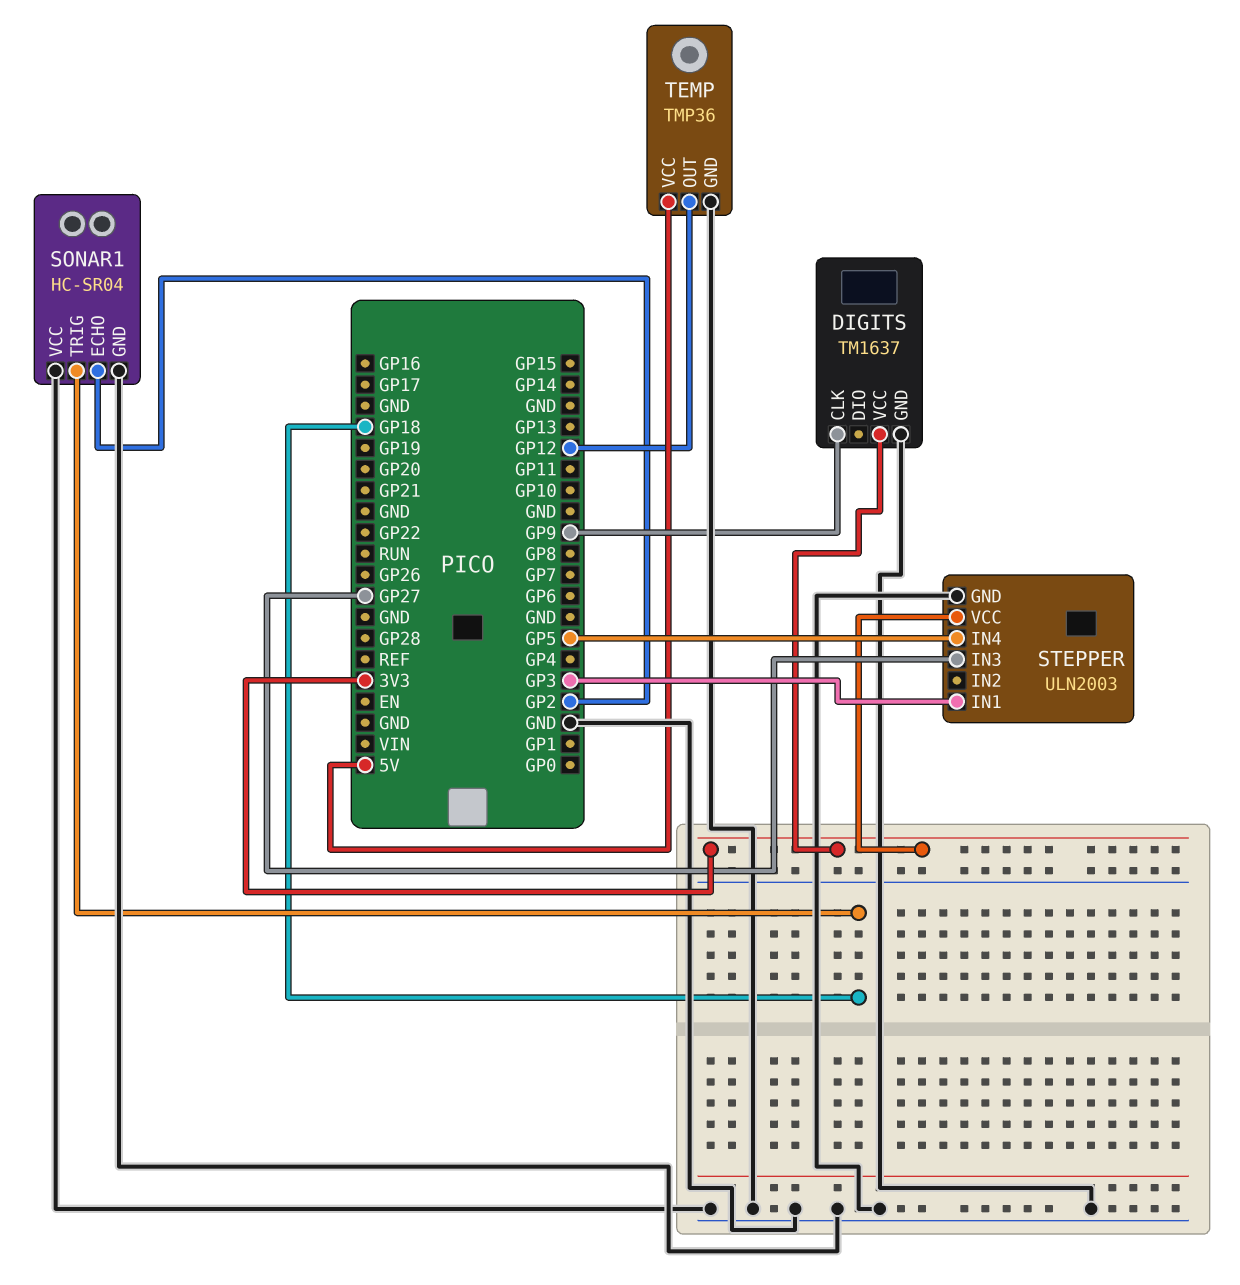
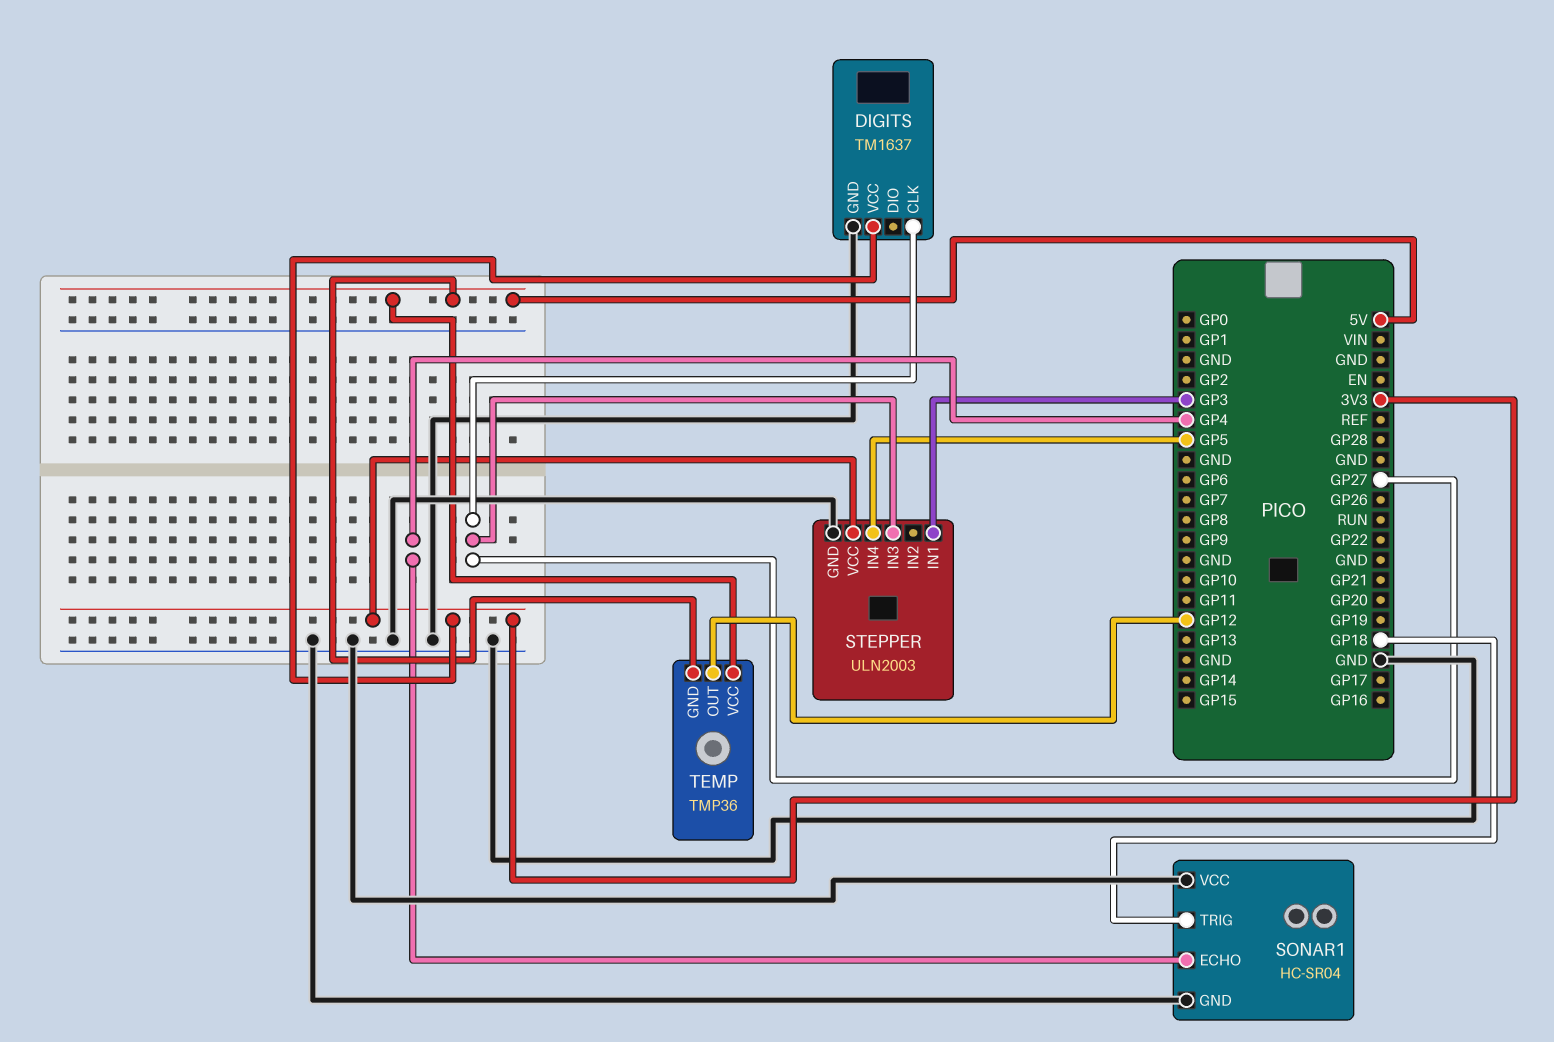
DIGITS pin CLK: GP9 -> GP27
SONAR1 pin ECHO: GP2 -> GP4
TEMP pin GND: GND -> 5V

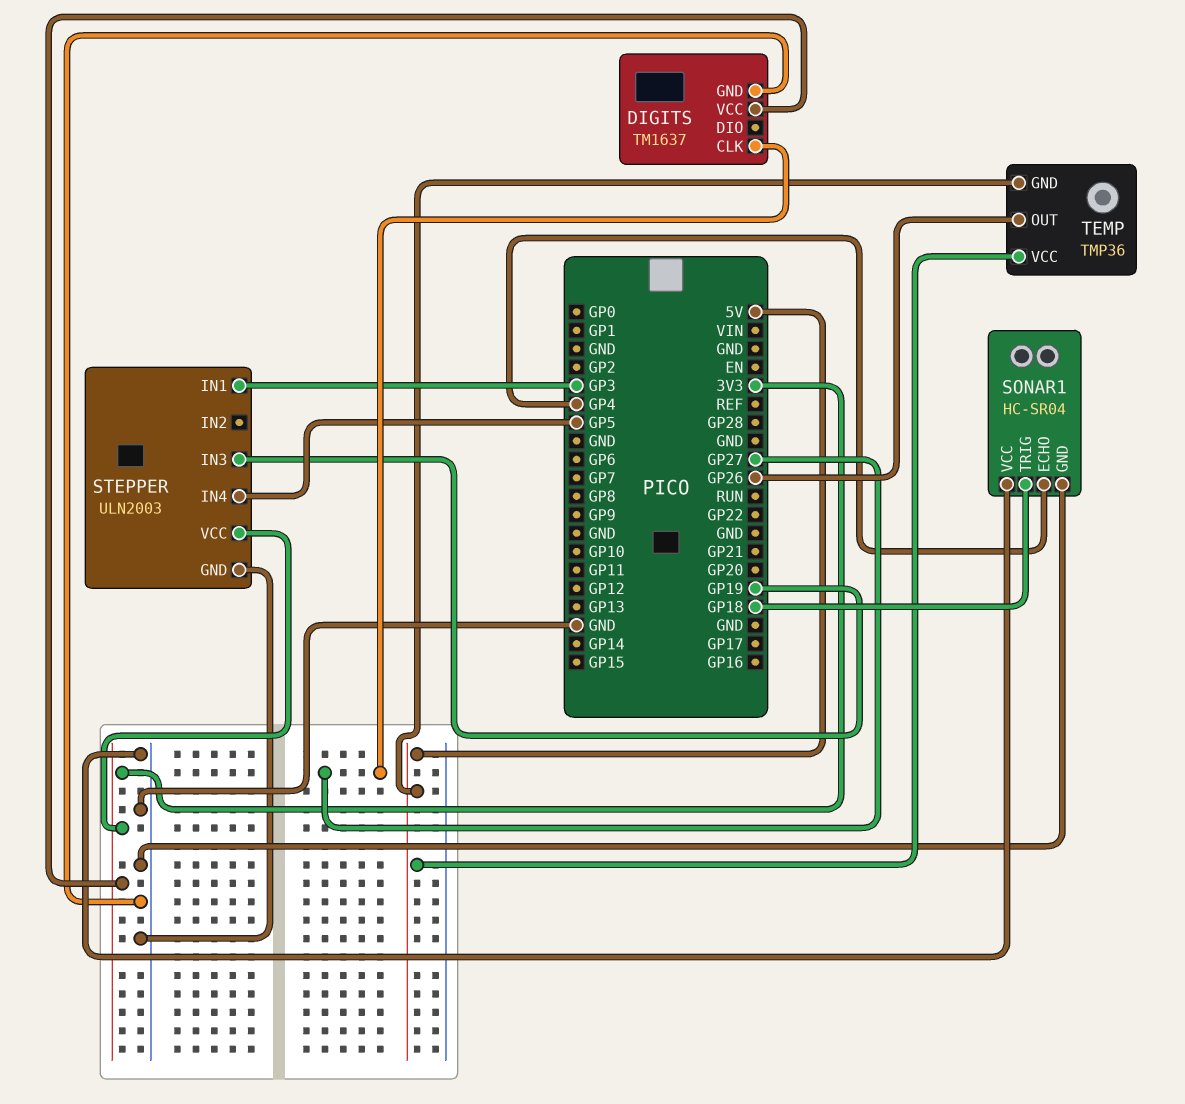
STEPPER pin IN3: GP27 -> GP19
TEMP pin OUT: GP12 -> GP26

